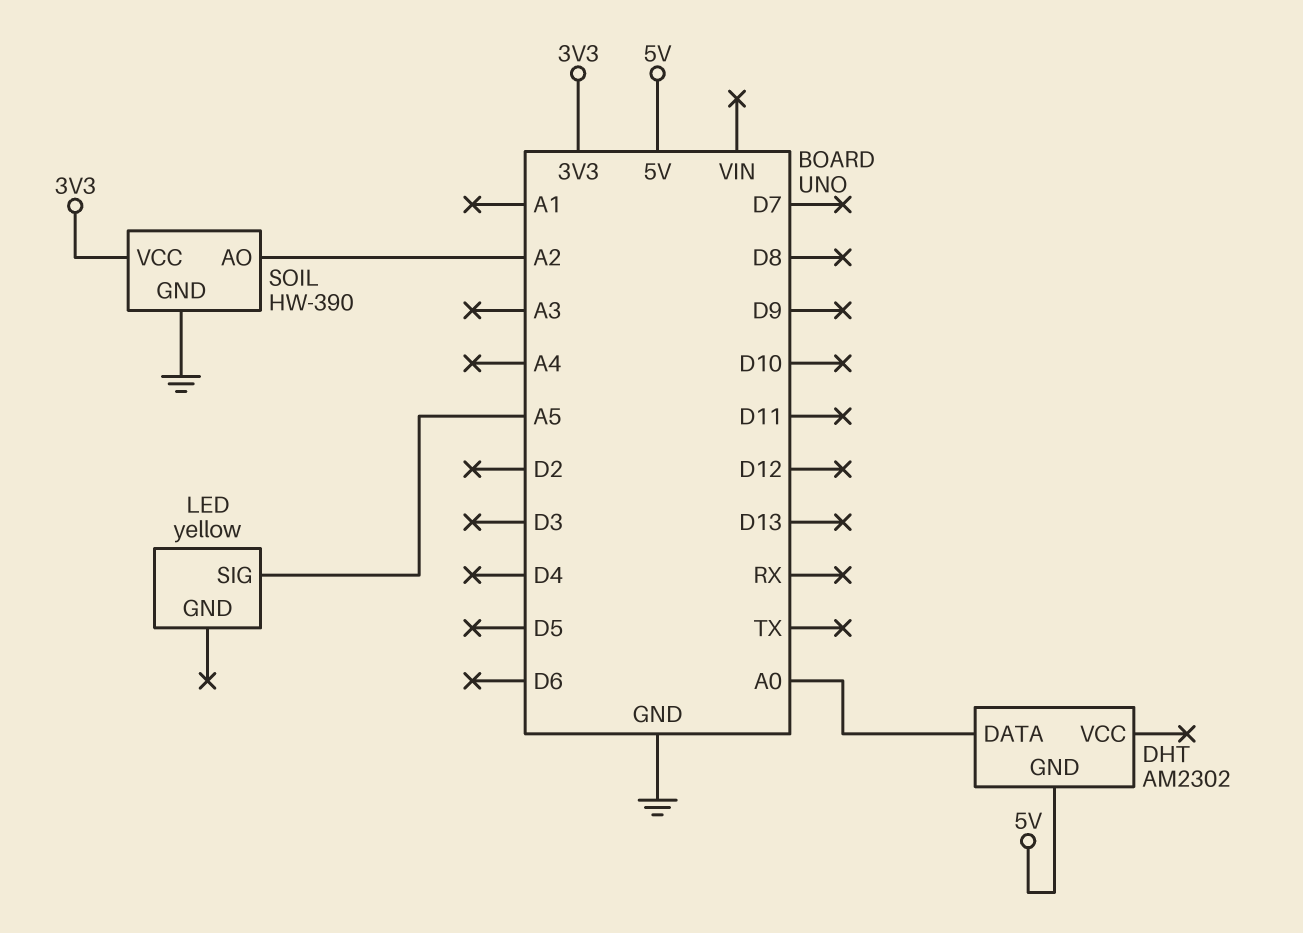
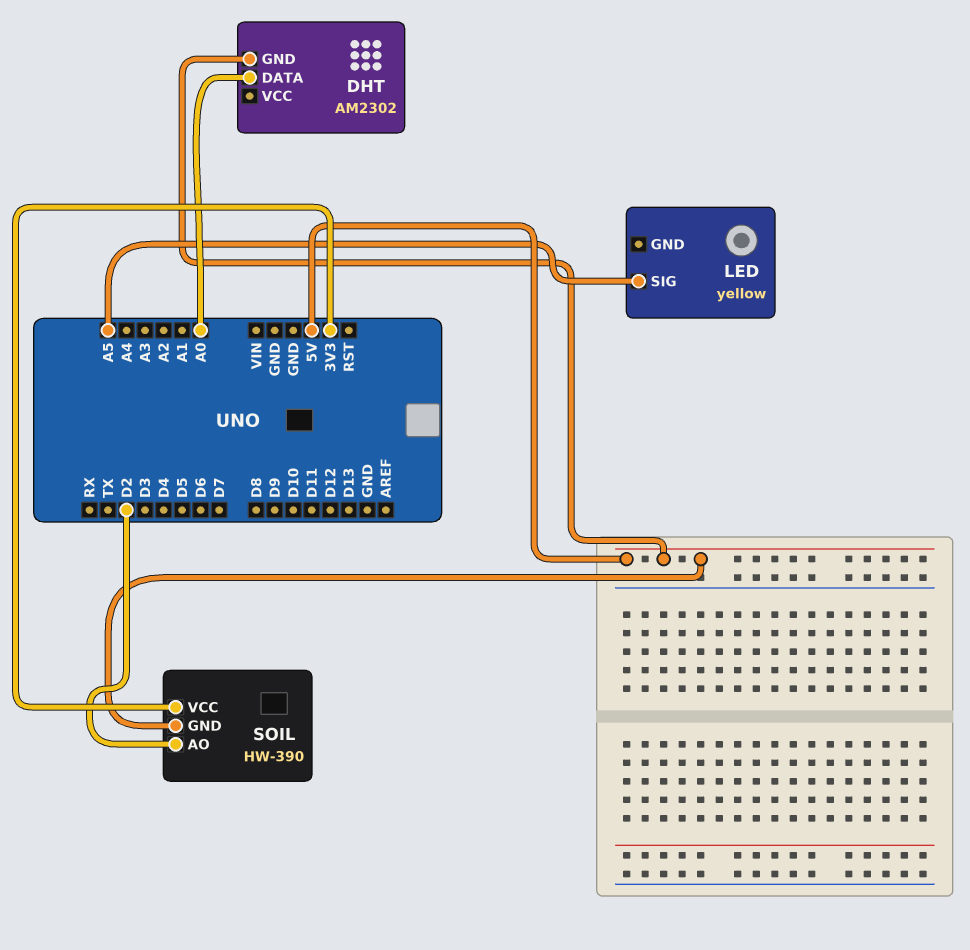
SOIL pin AO: A2 -> D2
SOIL pin GND: GND -> 5V

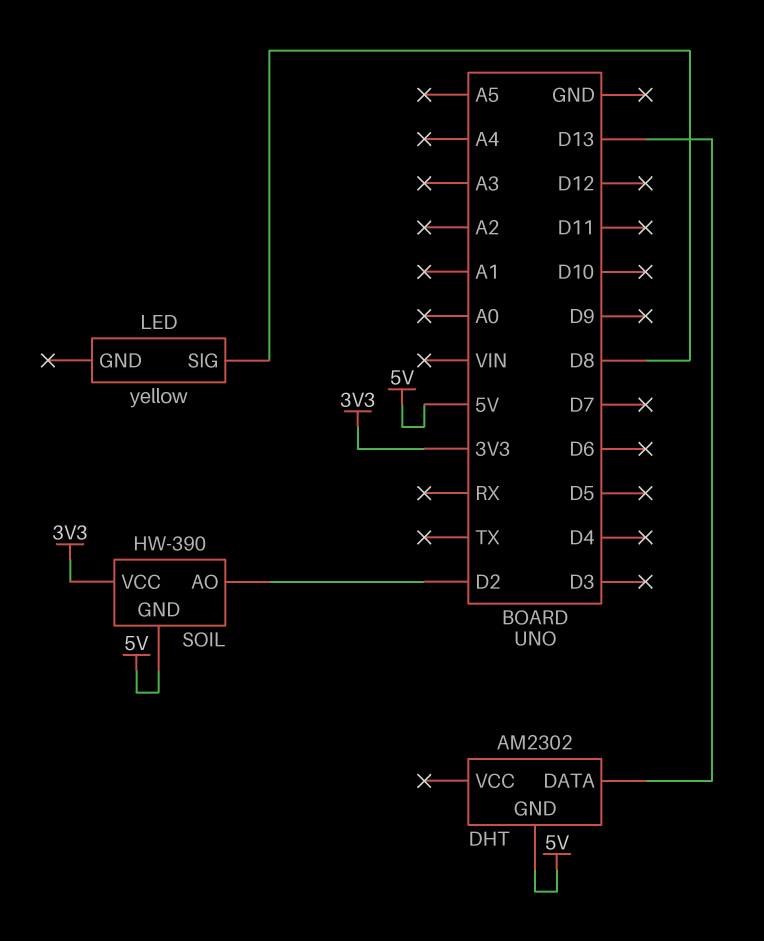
DHT pin DATA: A0 -> D13
LED pin SIG: A5 -> D8

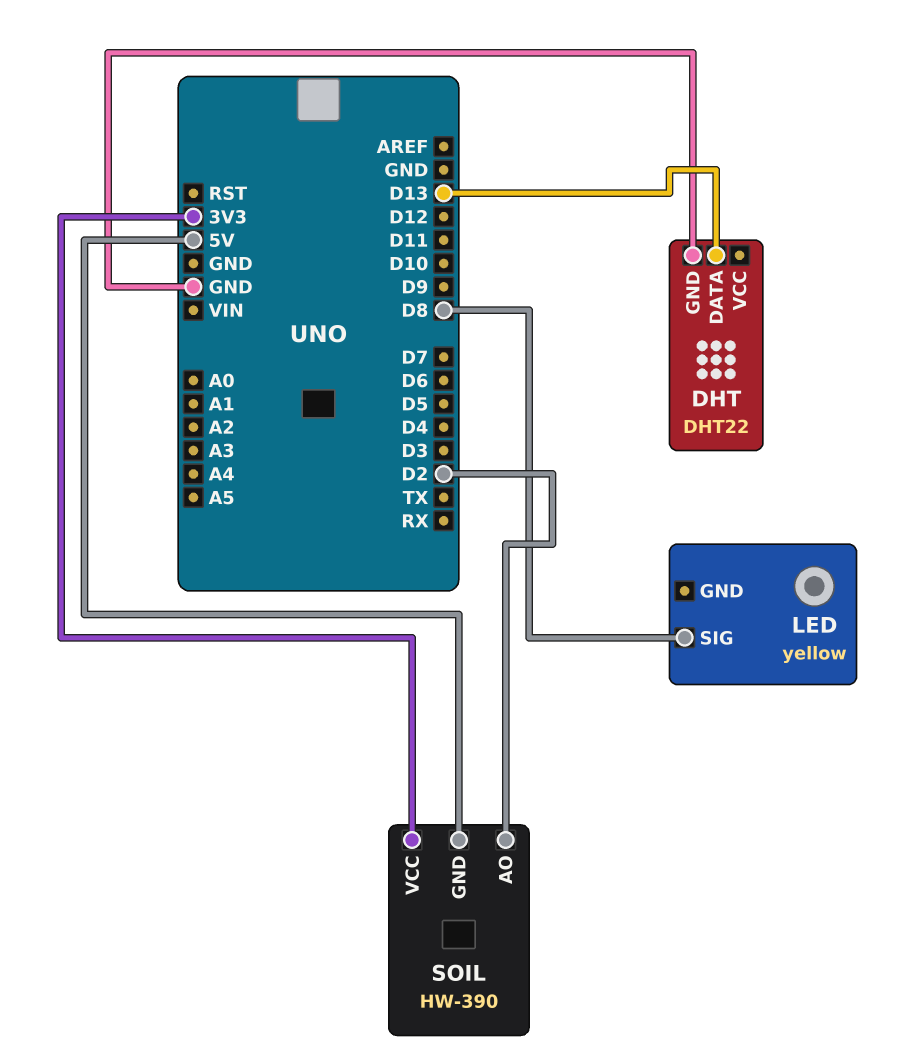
DHT: AM2302 -> DHT22
DHT pin GND: 5V -> GND

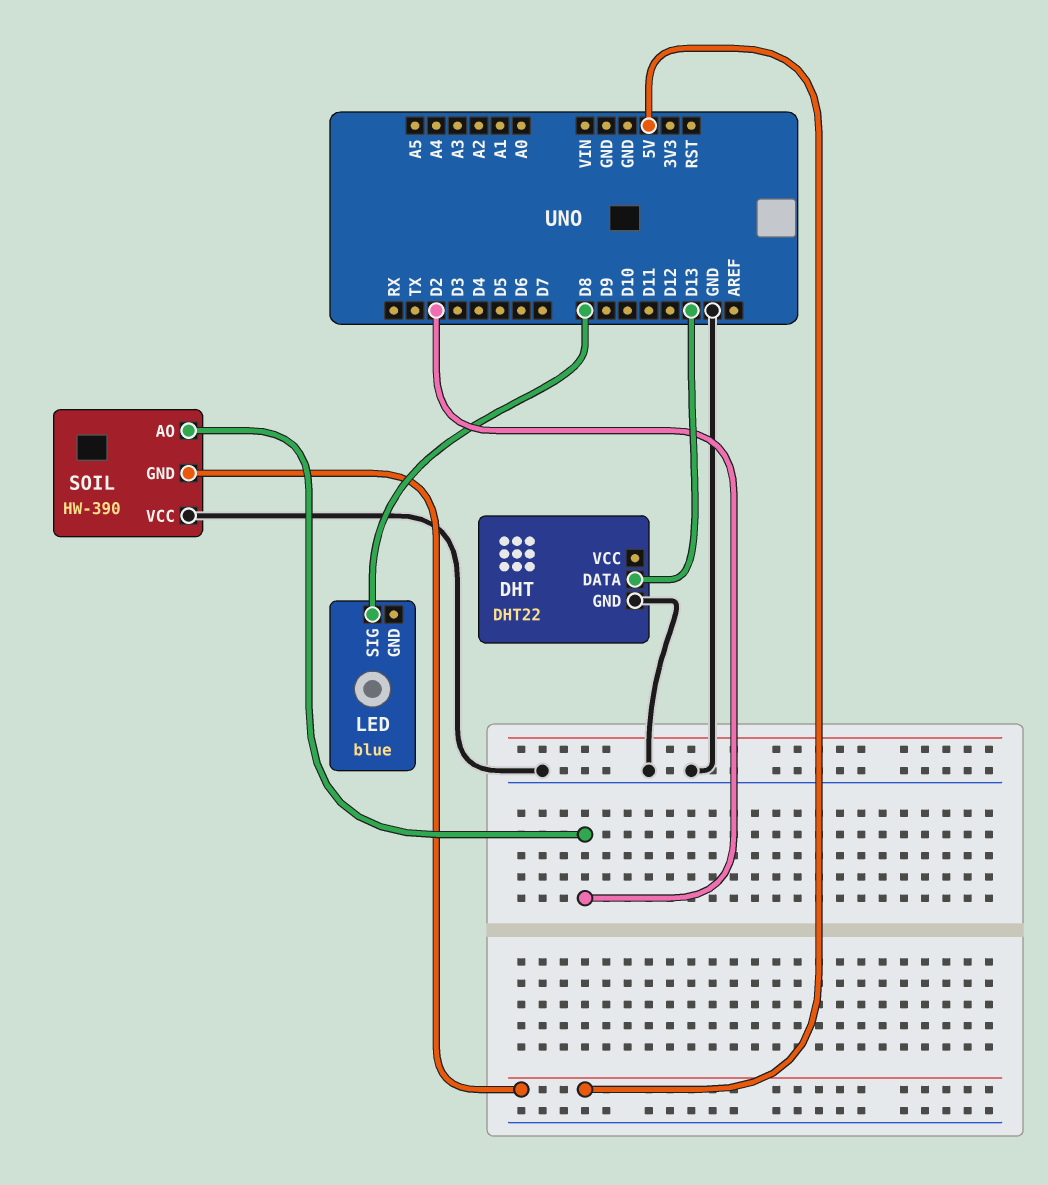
LED: yellow -> blue
SOIL pin VCC: 3V3 -> GND

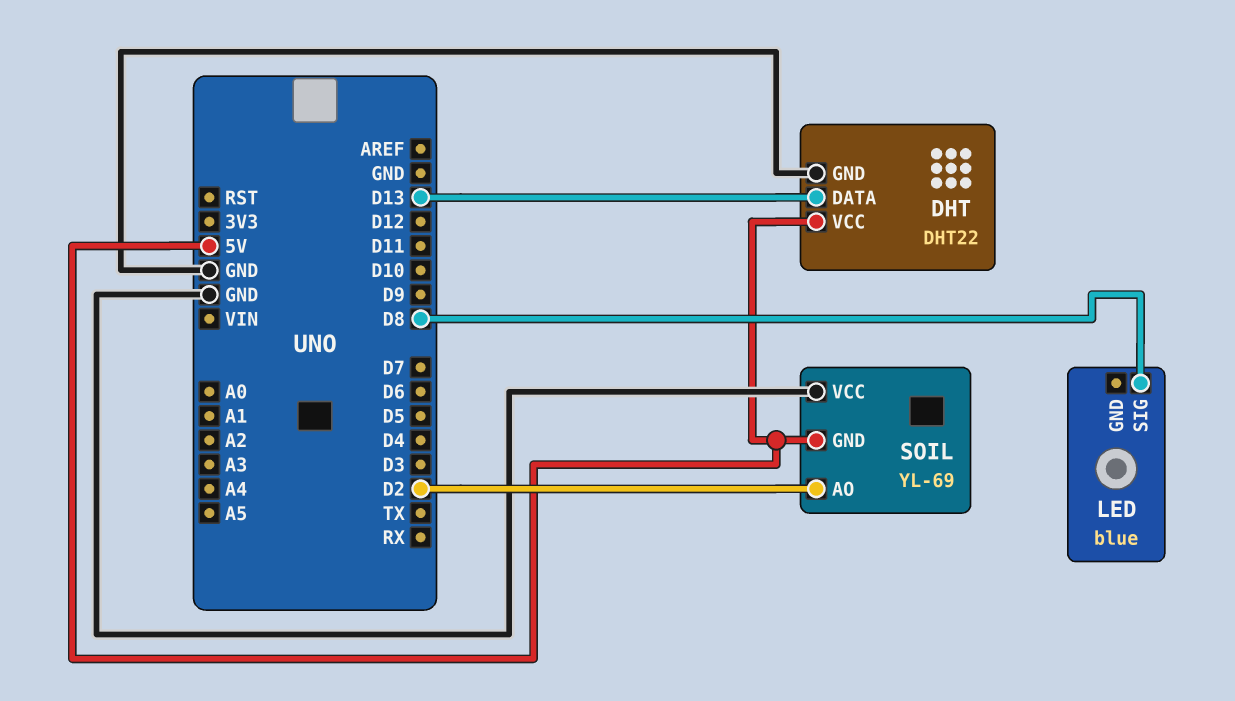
DHT pin VCC: none -> 5V
SOIL: HW-390 -> YL-69

